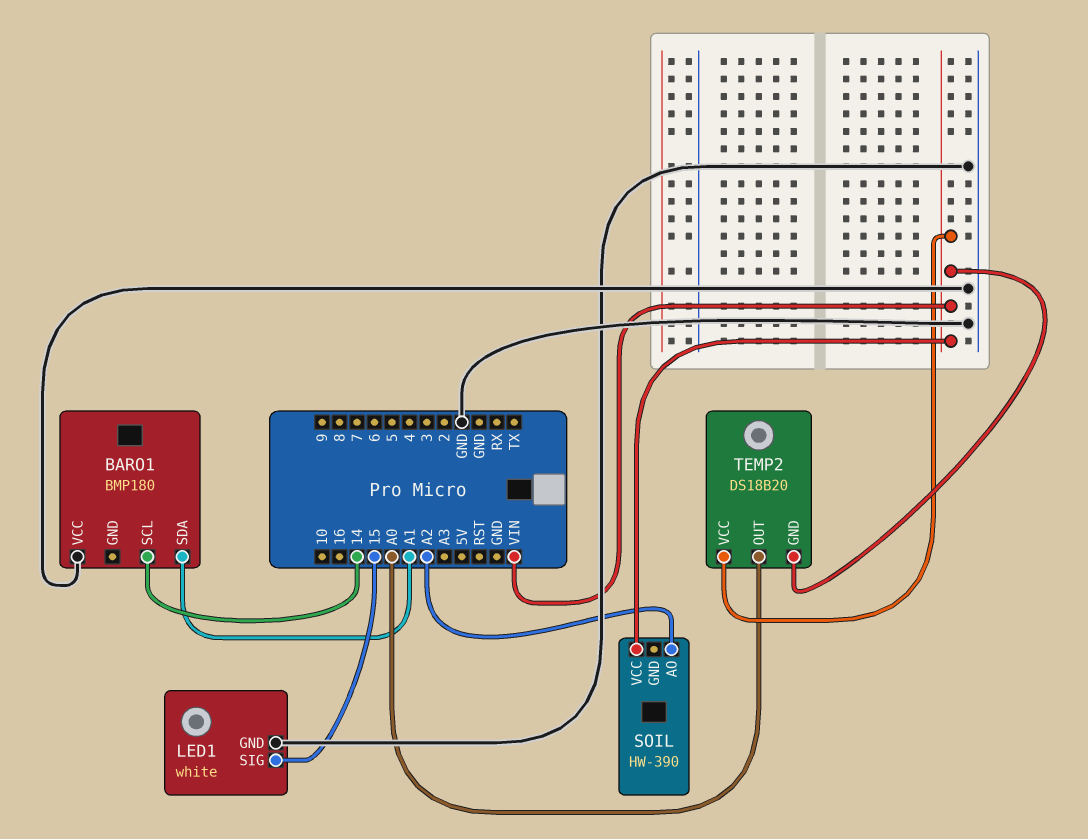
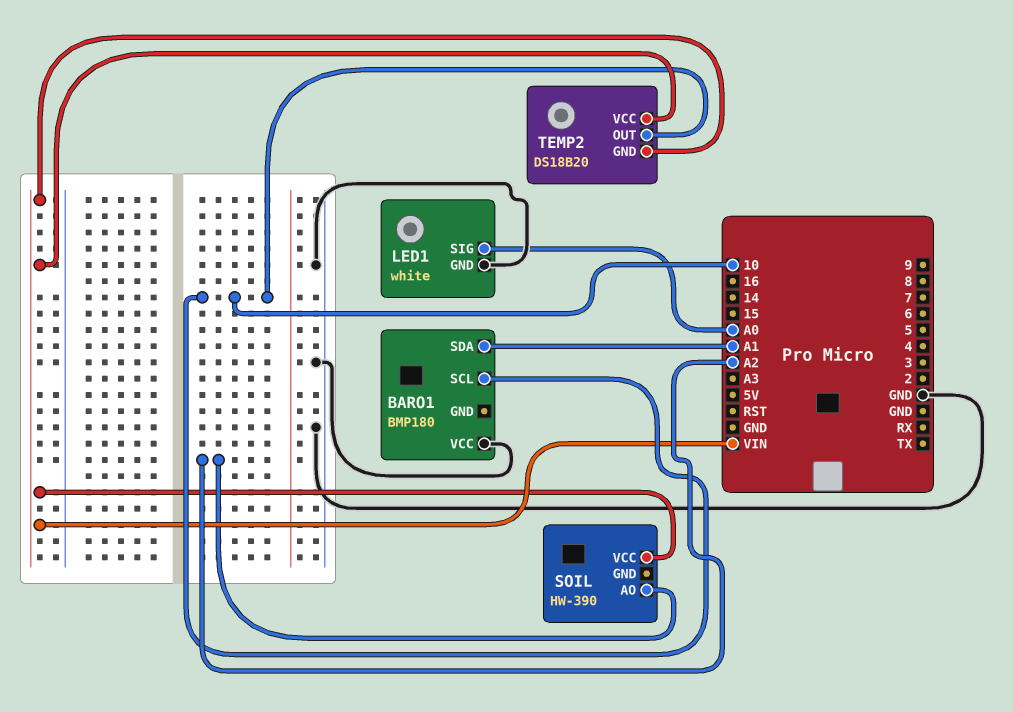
BARO1 pin SCL: 14 -> 10
LED1 pin SIG: 15 -> A0
TEMP2 pin OUT: A0 -> 10

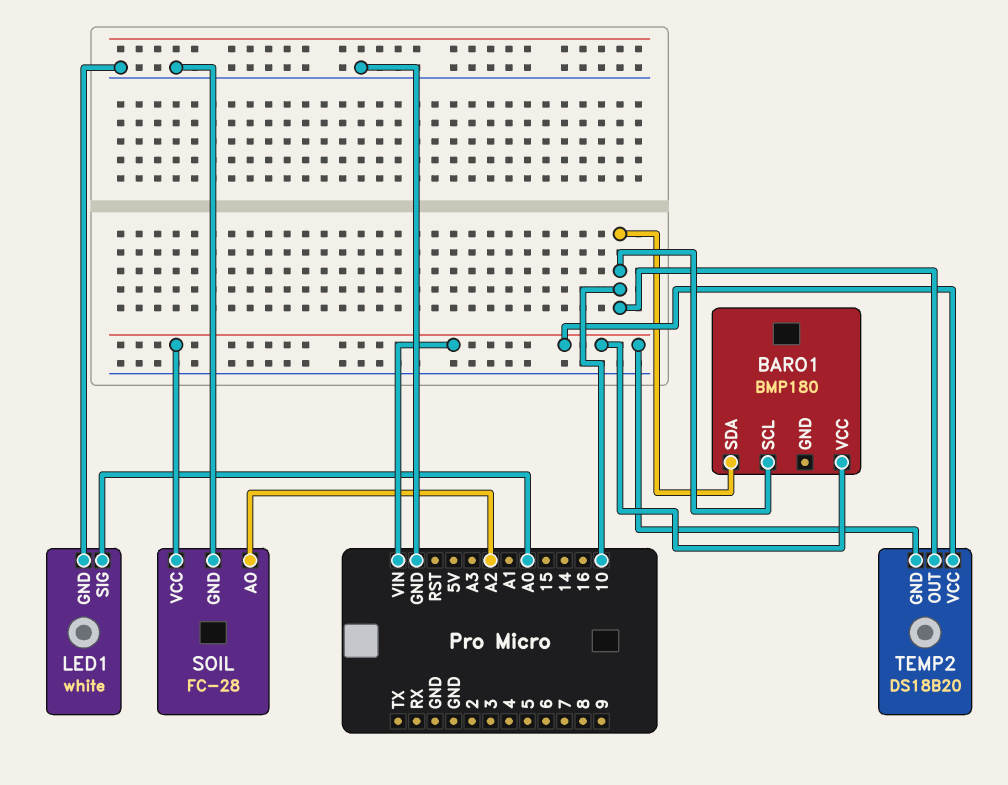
BARO1 pin SDA: A1 -> 10
BARO1 pin VCC: GND -> VIN
SOIL: HW-390 -> FC-28
SOIL pin GND: none -> GND

